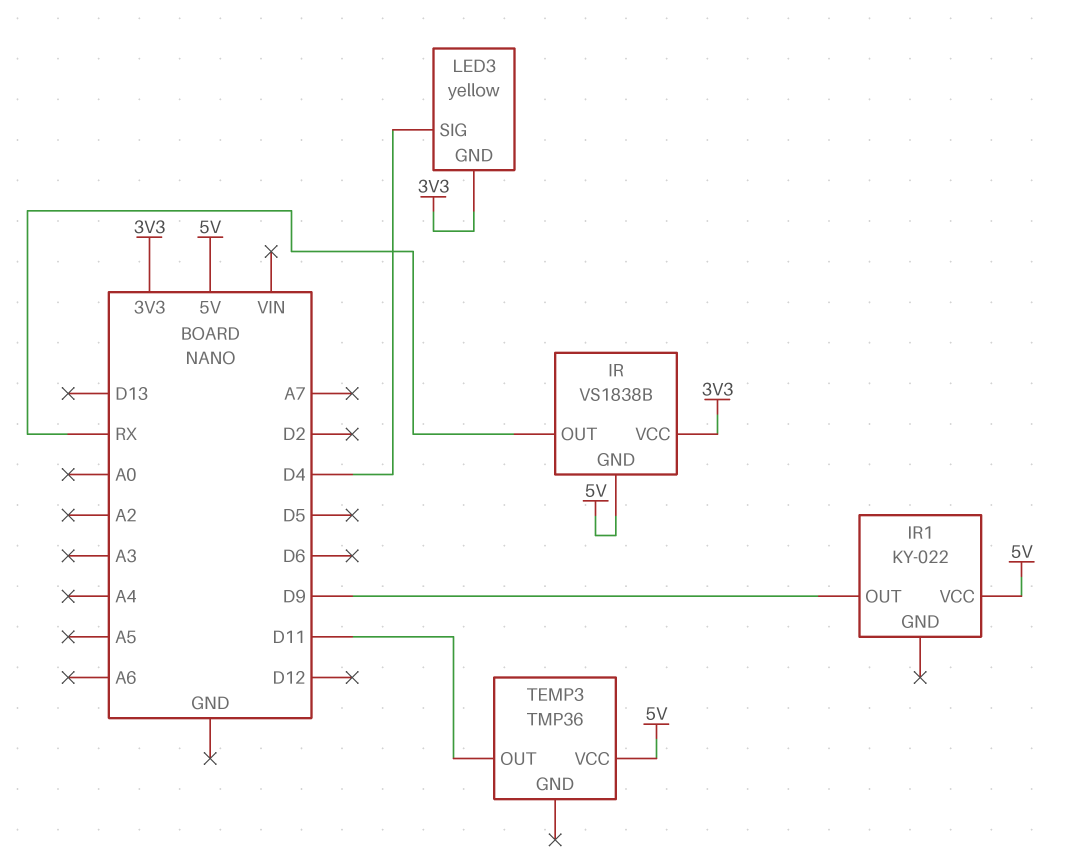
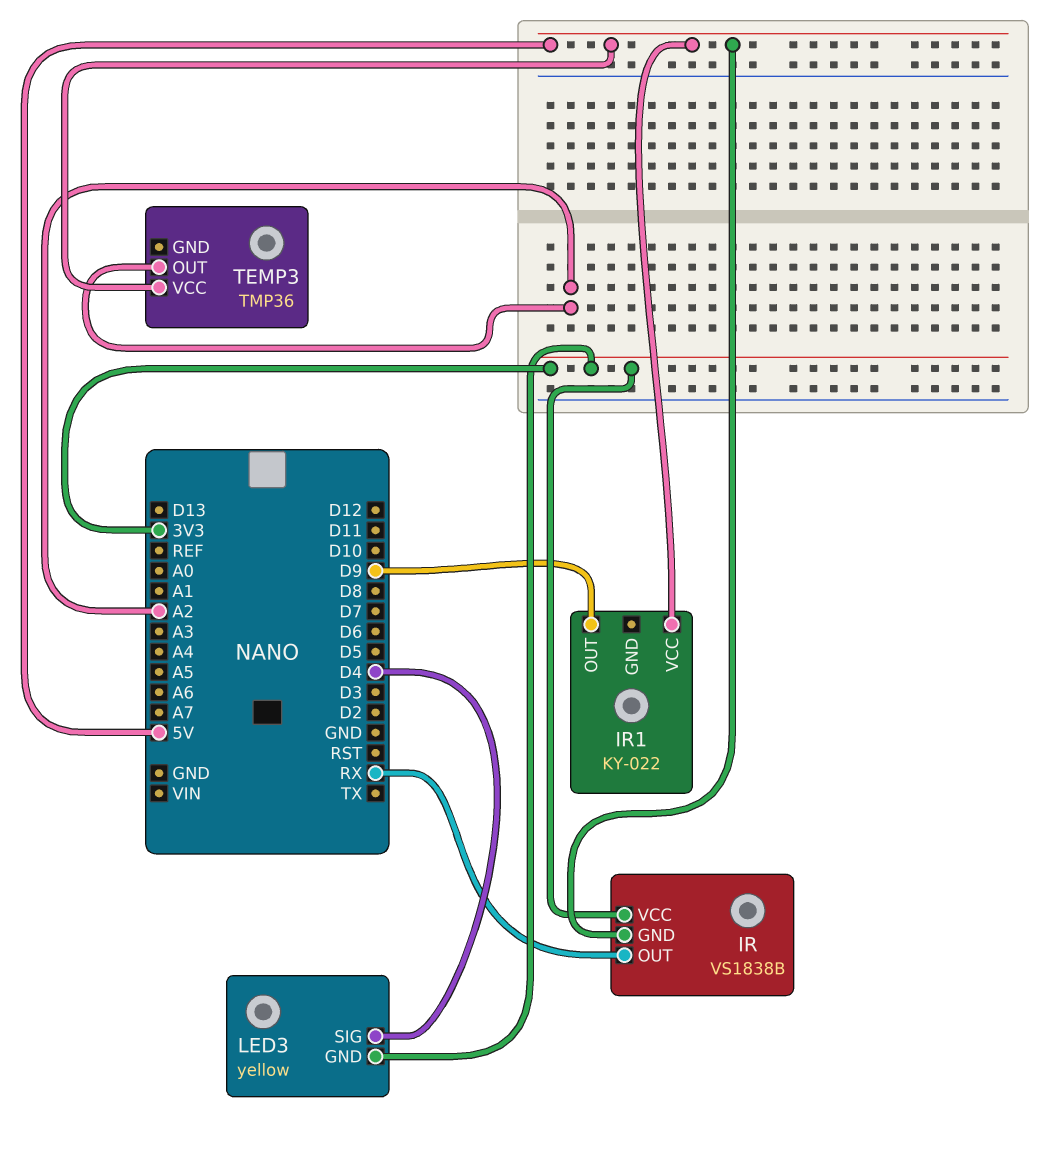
TEMP3 pin OUT: D11 -> A2

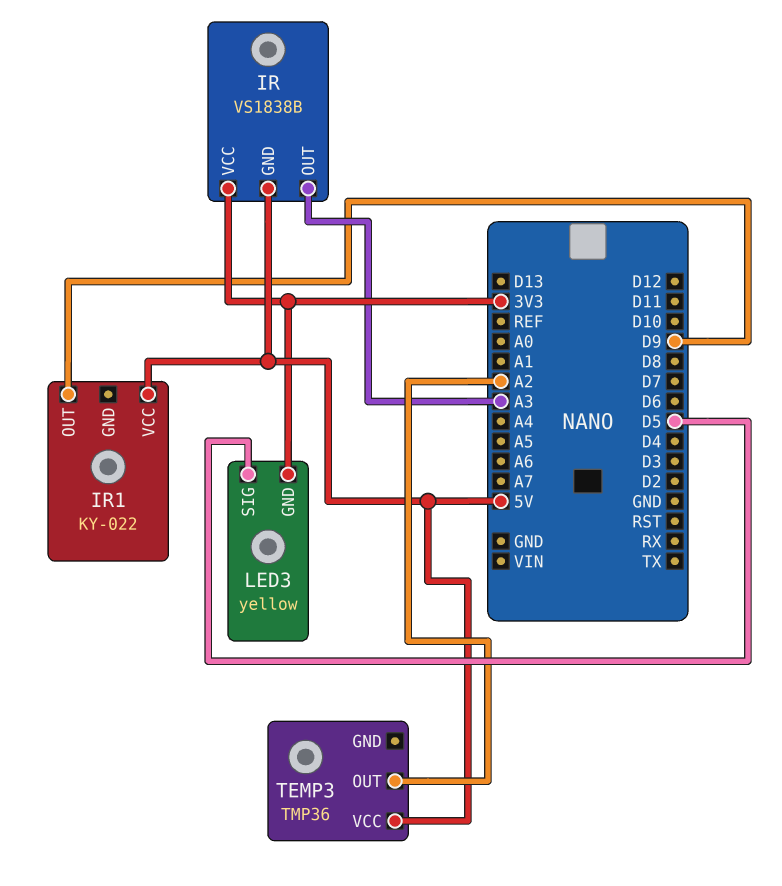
IR pin OUT: RX -> A3
LED3 pin SIG: D4 -> D5

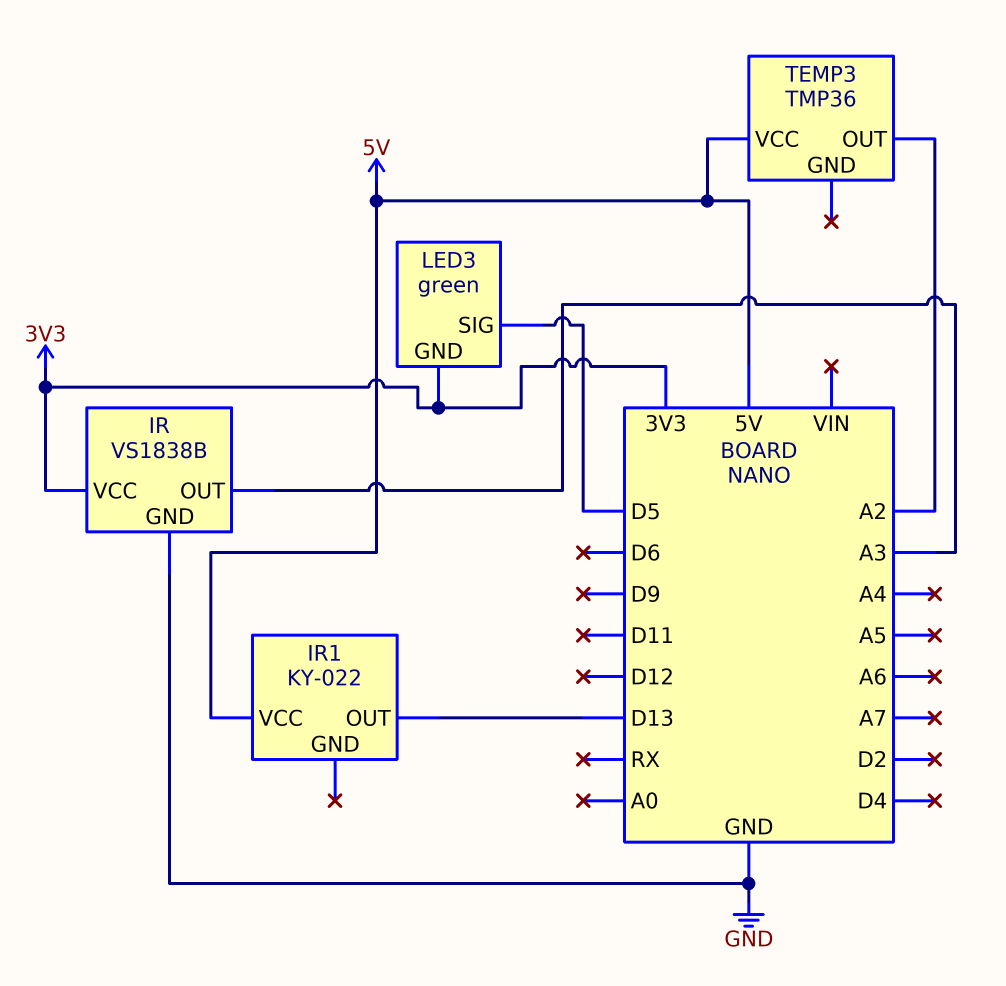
IR pin GND: 5V -> GND
IR1 pin OUT: D9 -> D13
LED3: yellow -> green

